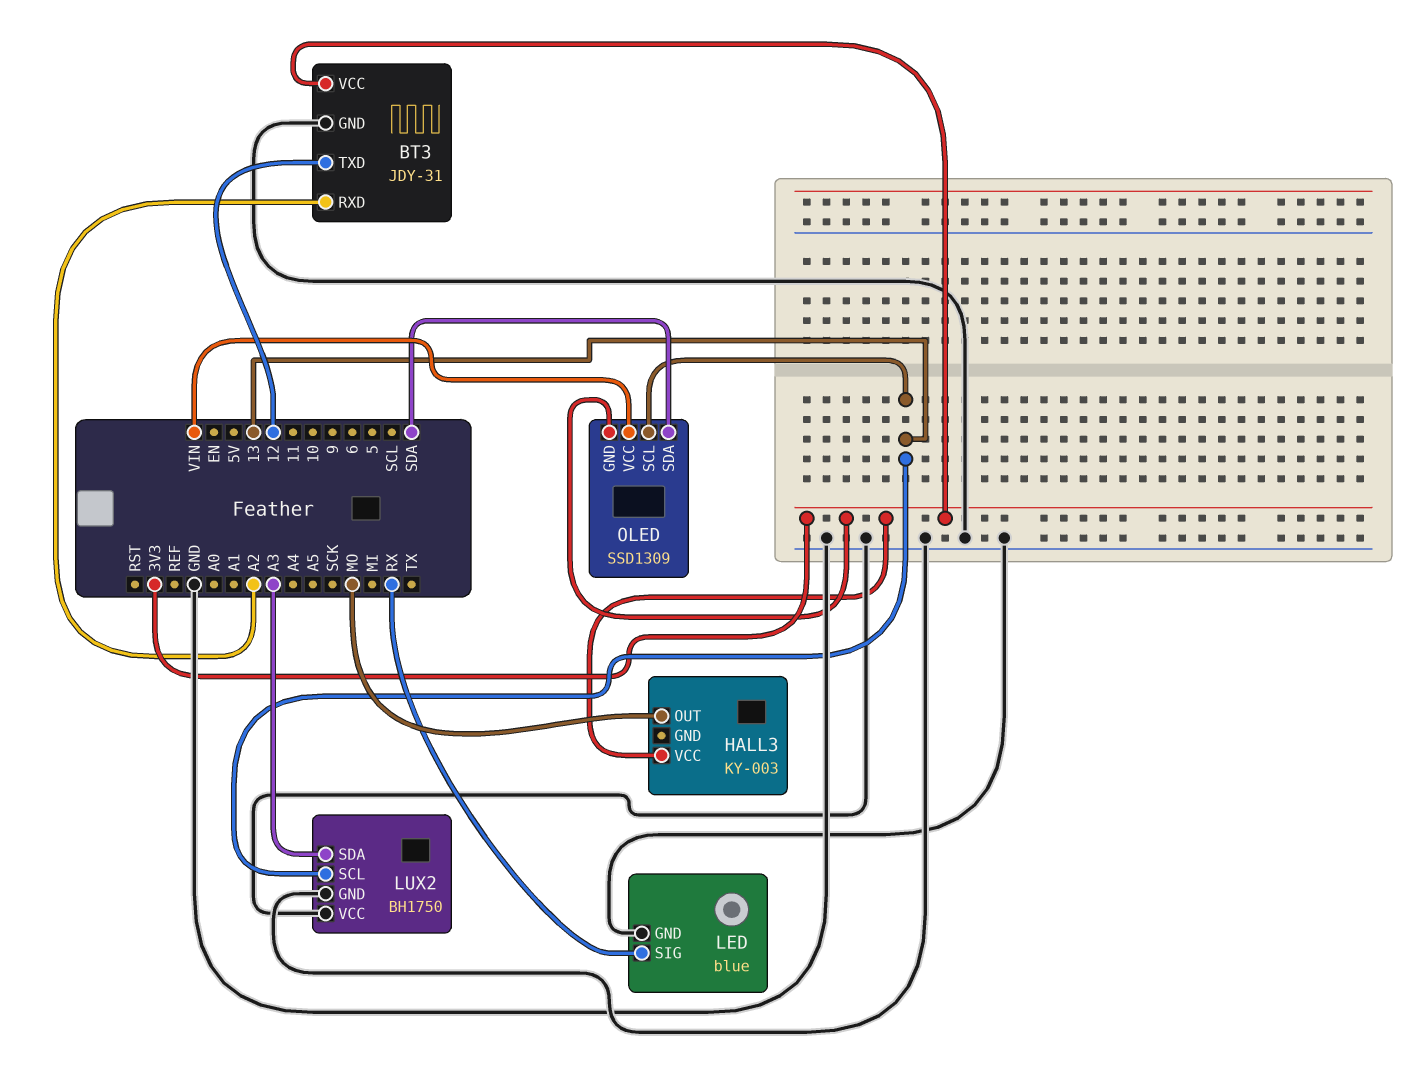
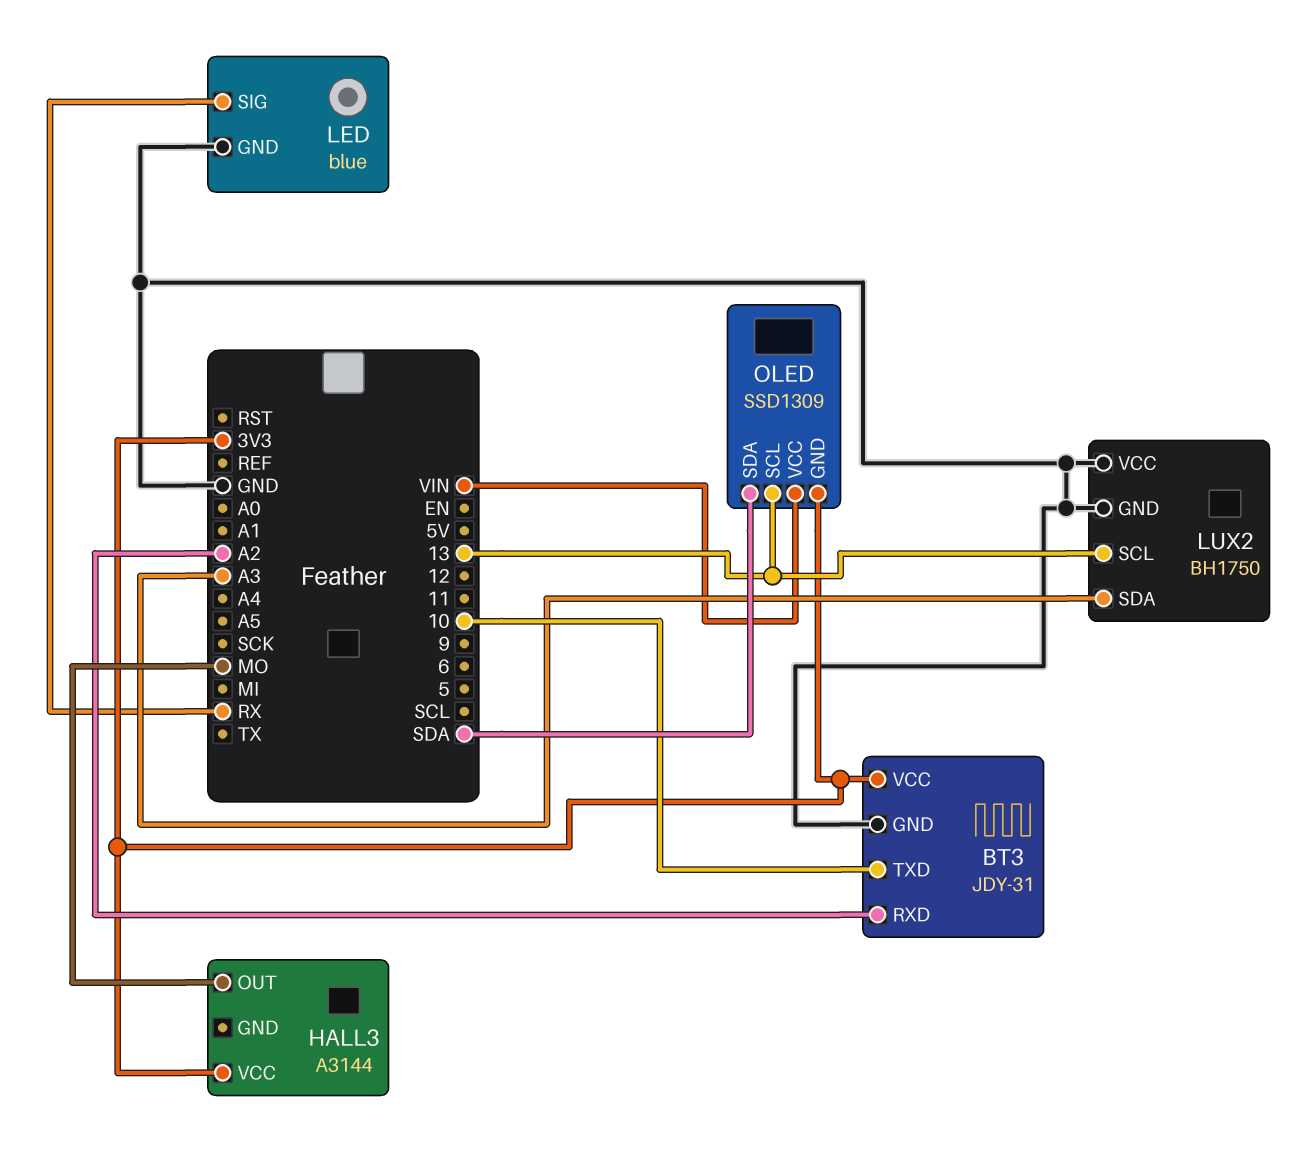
BT3 pin TXD: 12 -> 10
HALL3: KY-003 -> A3144

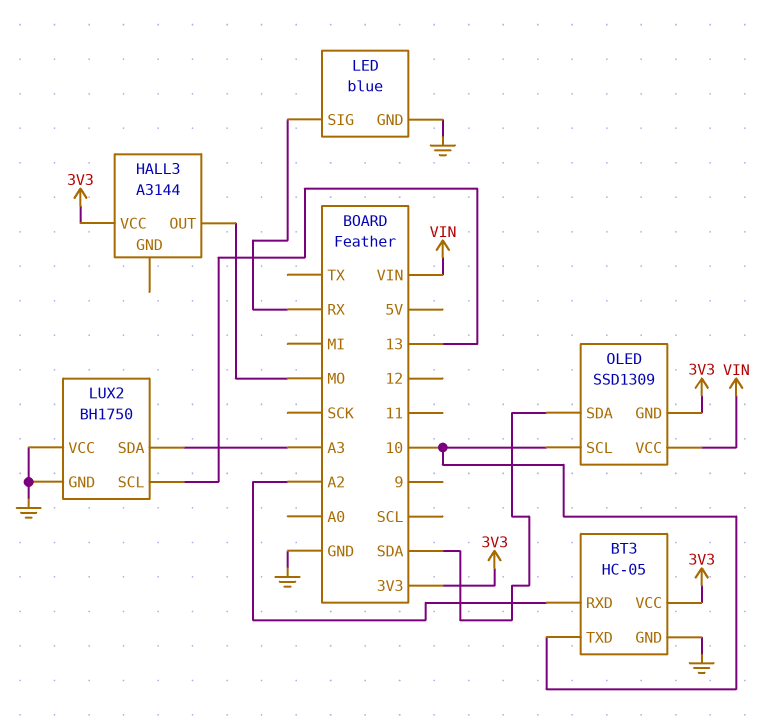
BT3: JDY-31 -> HC-05
OLED pin SCL: 13 -> 10

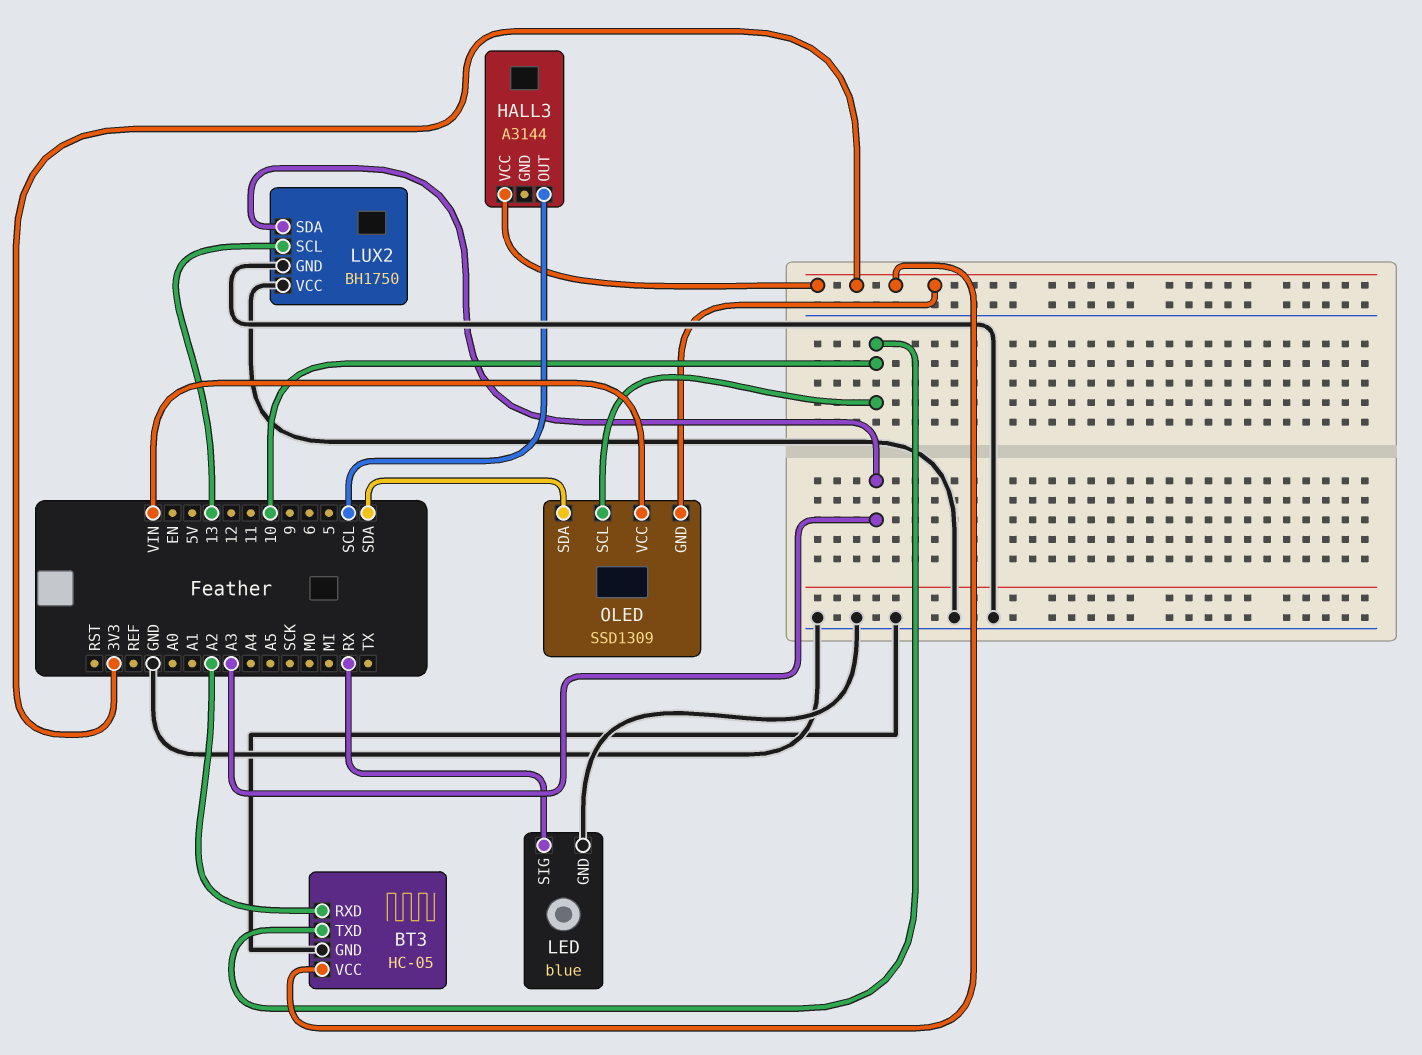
HALL3 pin OUT: MO -> SCL

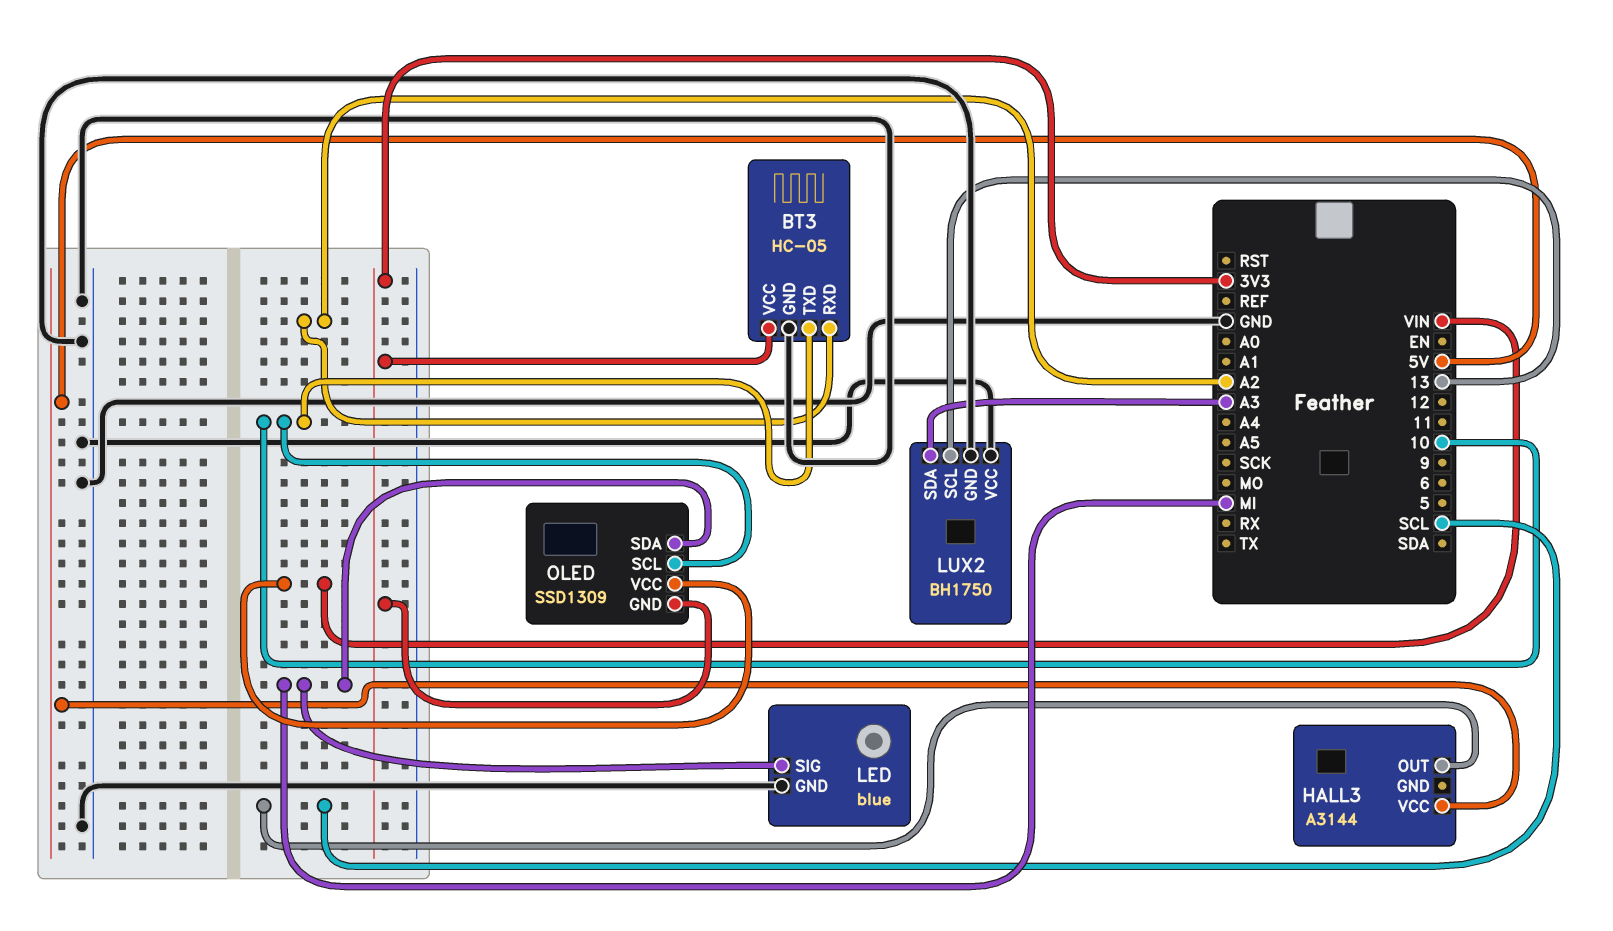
HALL3 pin VCC: 3V3 -> 5V
LED pin SIG: RX -> MI
OLED pin SDA: SDA -> MI

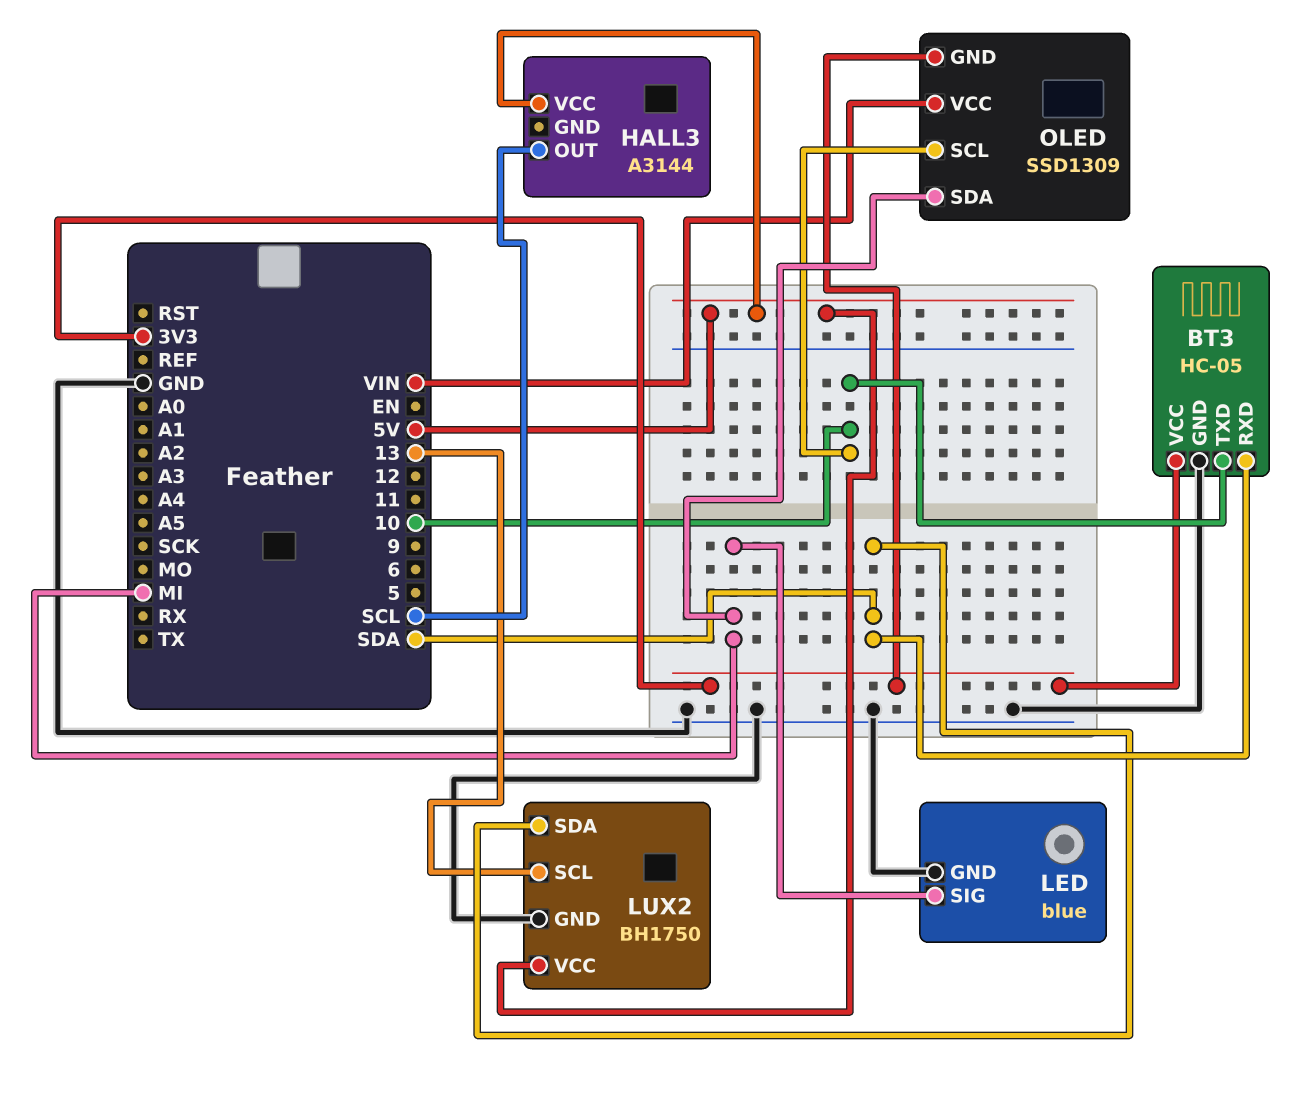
BT3 pin RXD: A2 -> SDA
LUX2 pin SDA: A3 -> SDA
LUX2 pin VCC: GND -> 5V

